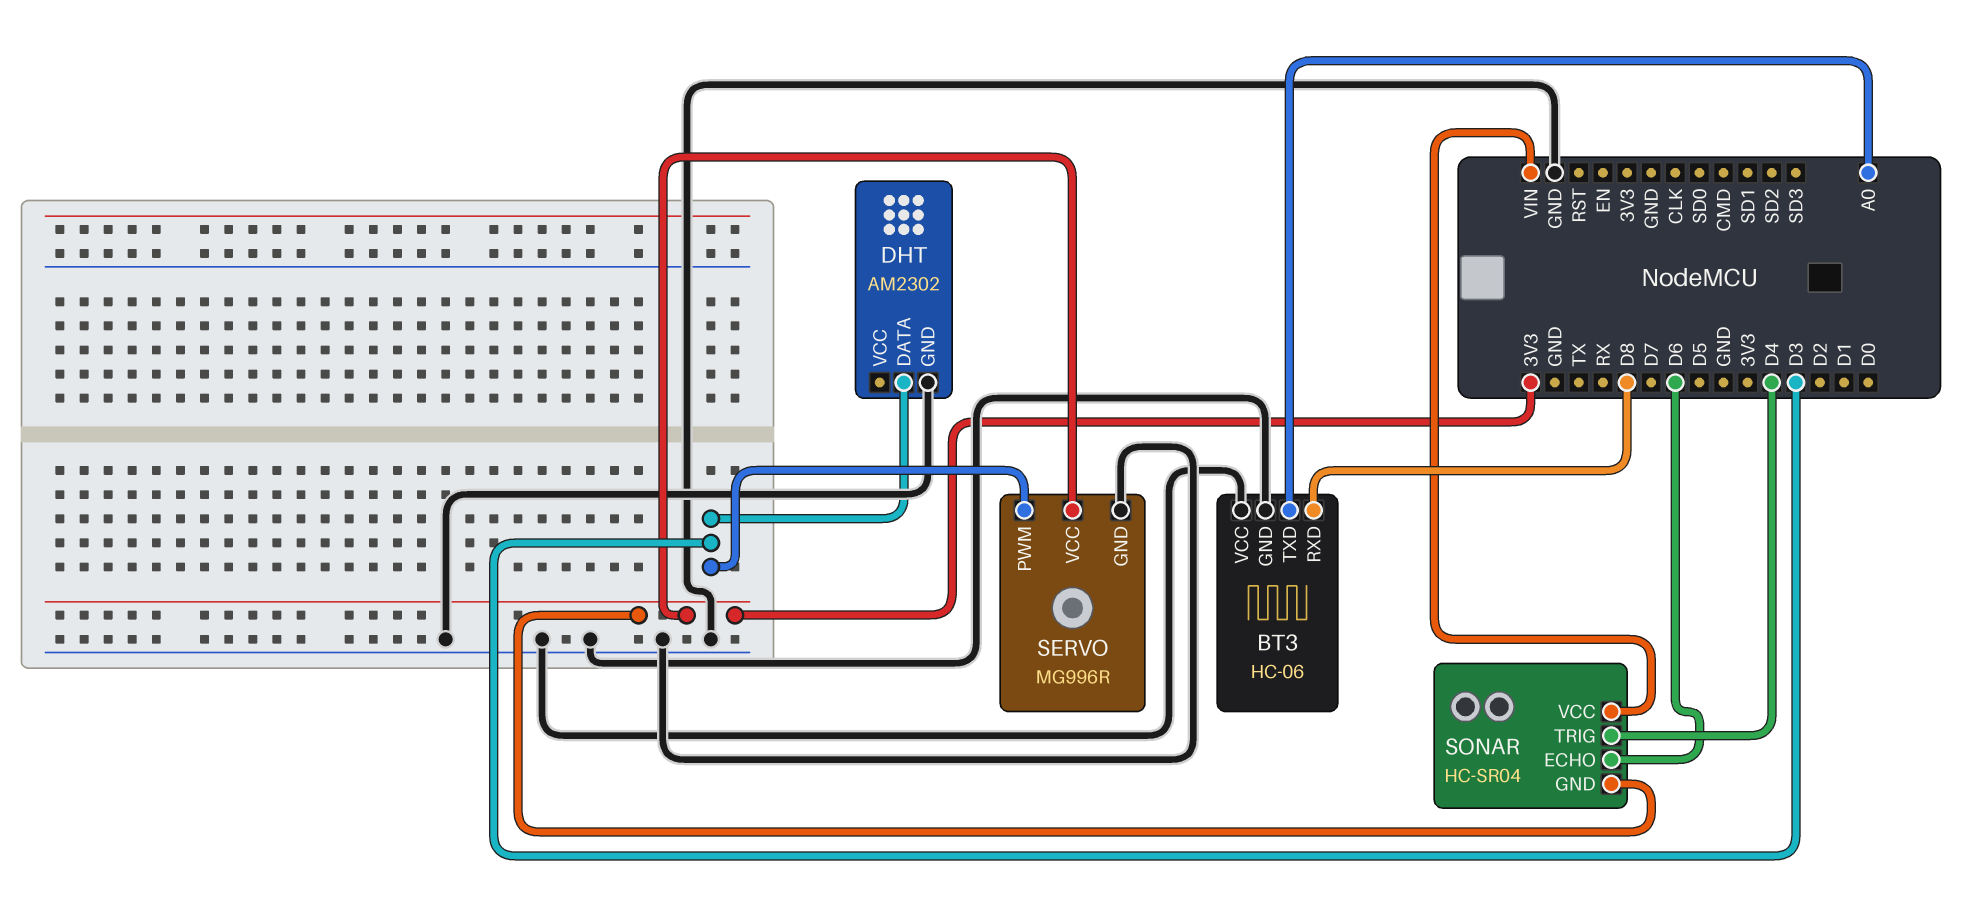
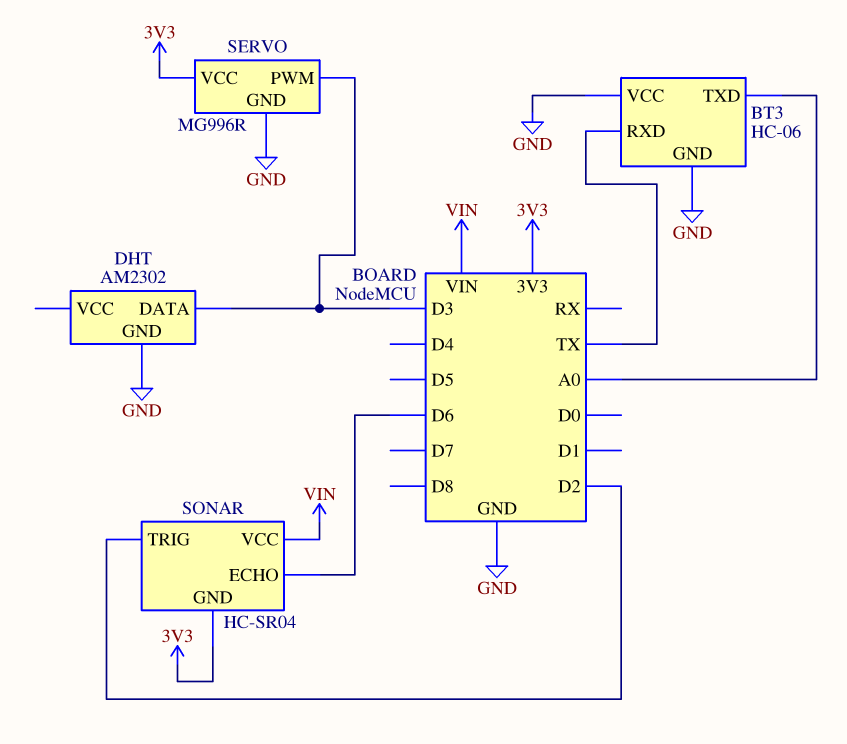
BT3 pin RXD: D8 -> TX
SONAR pin TRIG: D4 -> D2

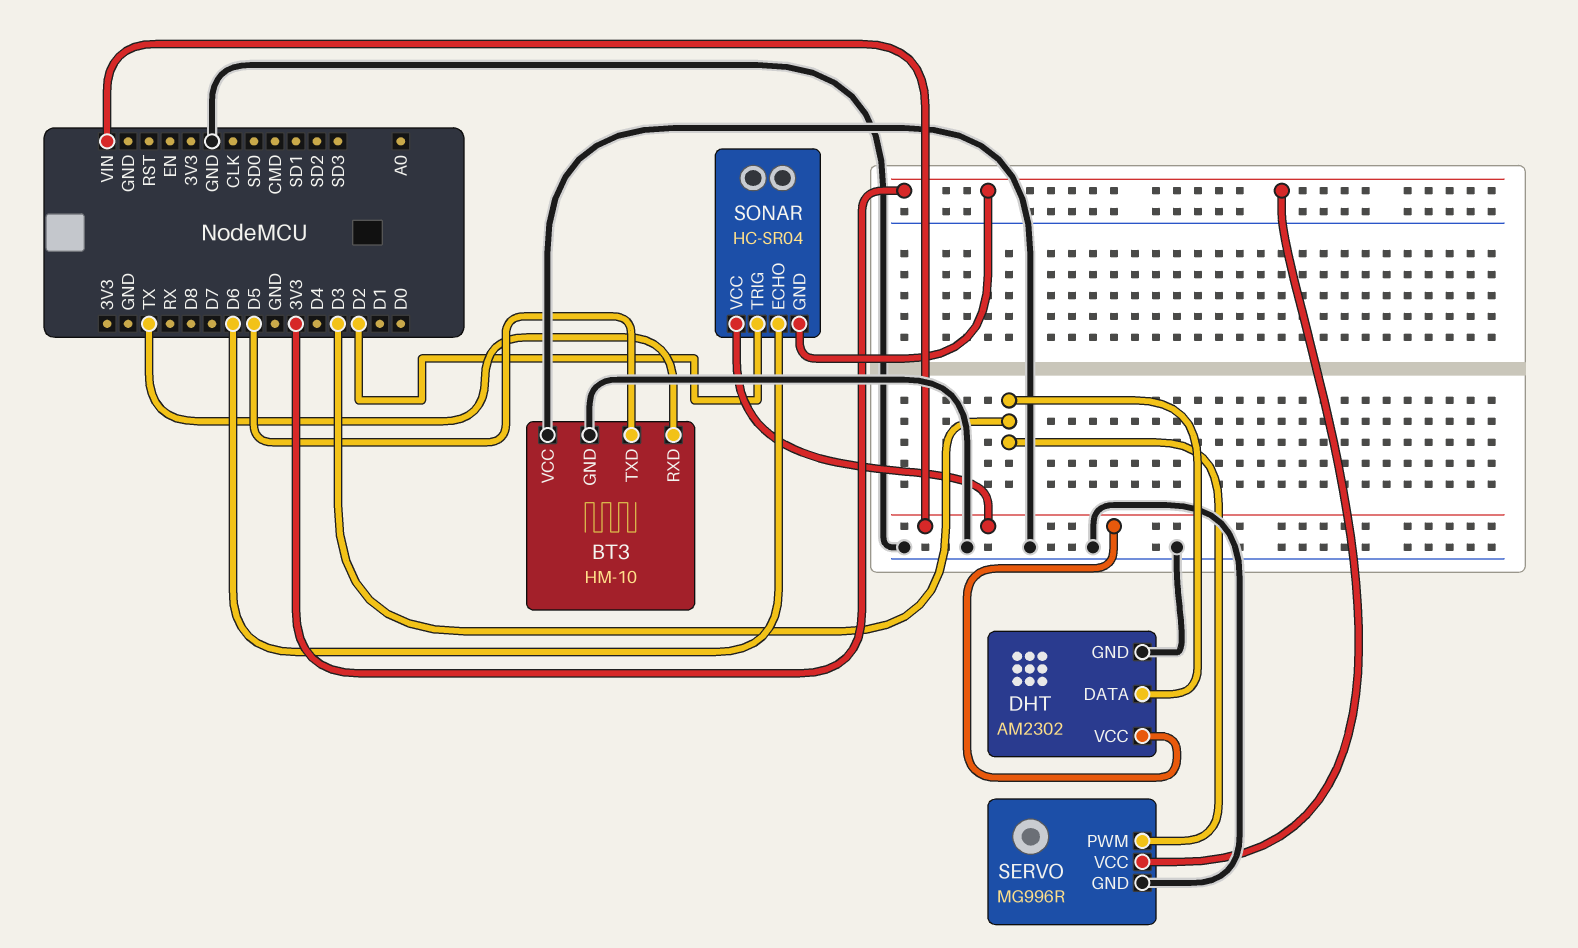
BT3: HC-06 -> HM-10
BT3 pin TXD: A0 -> D5
DHT pin VCC: none -> VIN

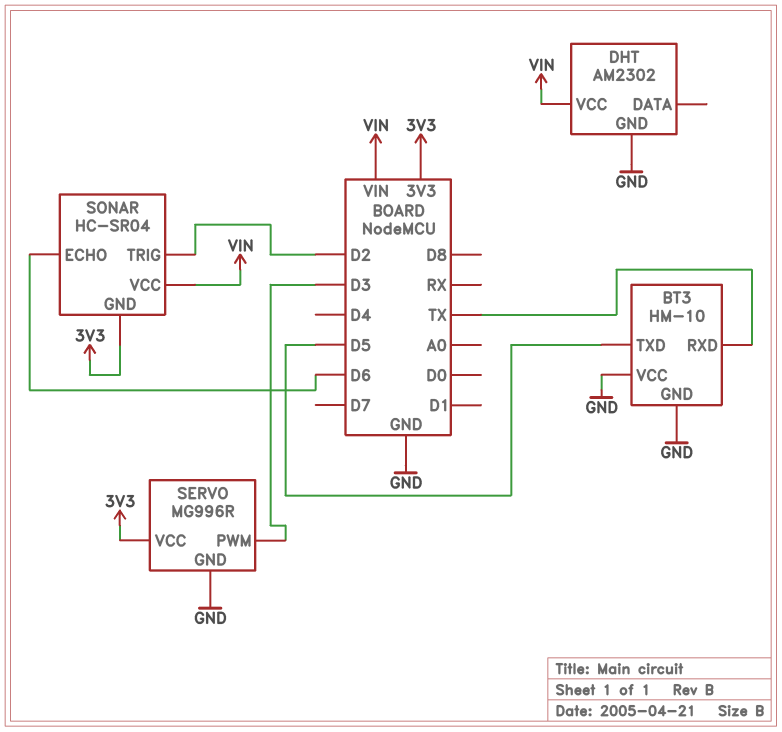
DHT pin DATA: D3 -> none

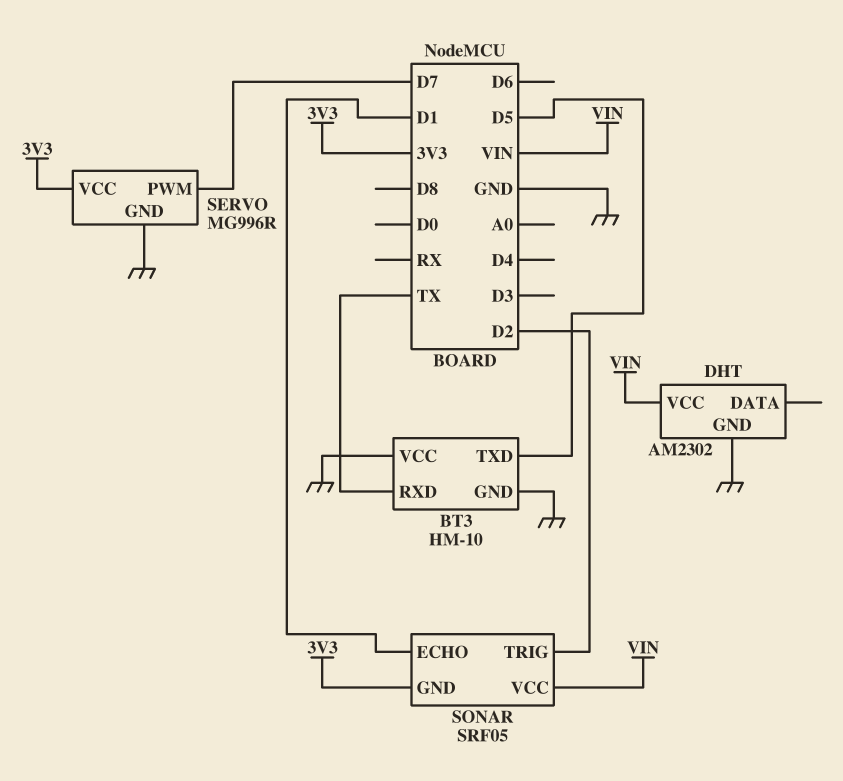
SERVO pin PWM: D3 -> D7
SONAR: HC-SR04 -> SRF05
SONAR pin ECHO: D6 -> D1

